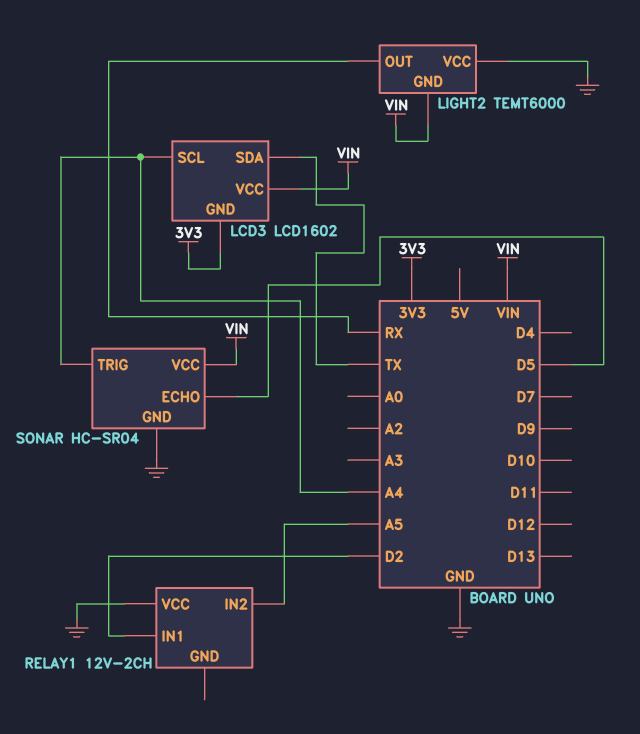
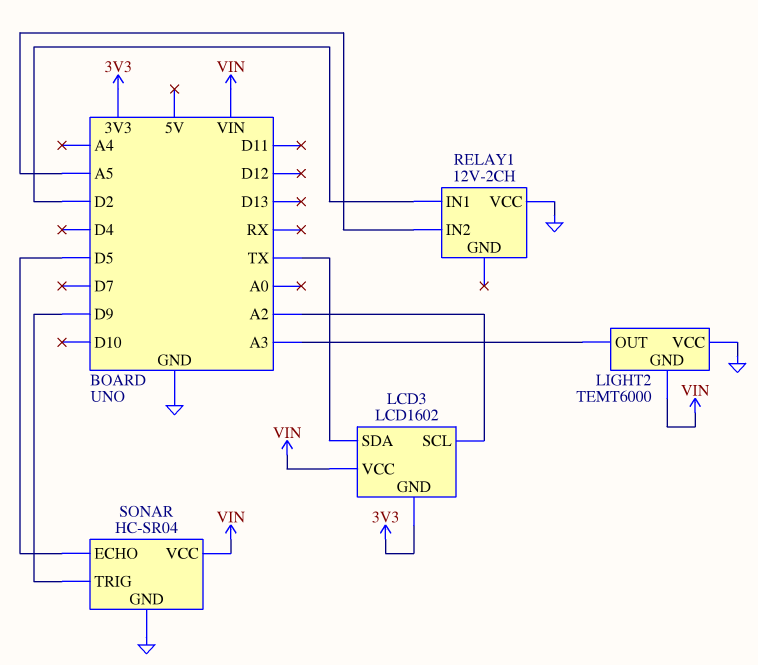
LCD3 pin SCL: A4 -> A2
LIGHT2 pin OUT: RX -> A3
SONAR pin TRIG: A4 -> D9

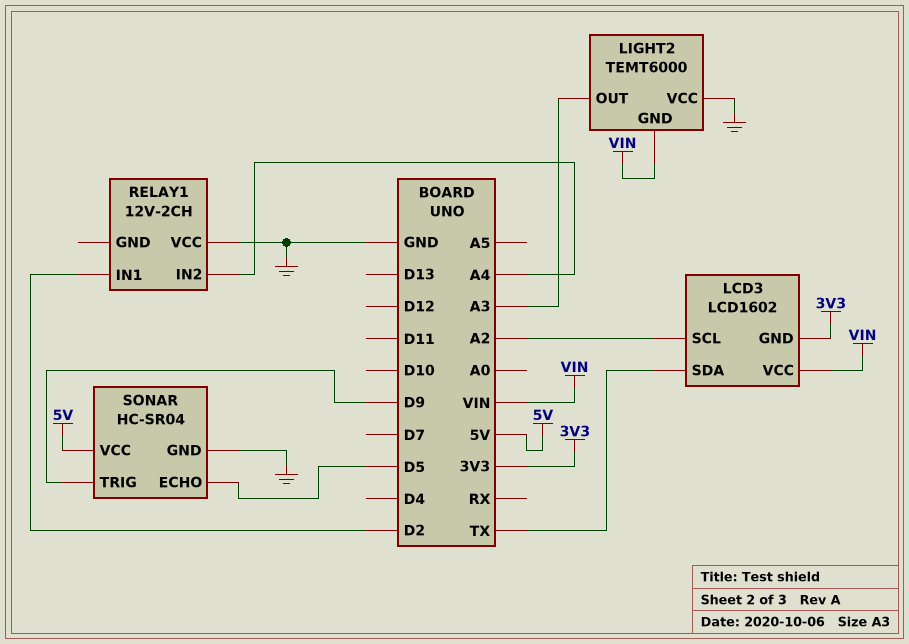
RELAY1 pin IN2: A5 -> A4
SONAR pin VCC: VIN -> 5V

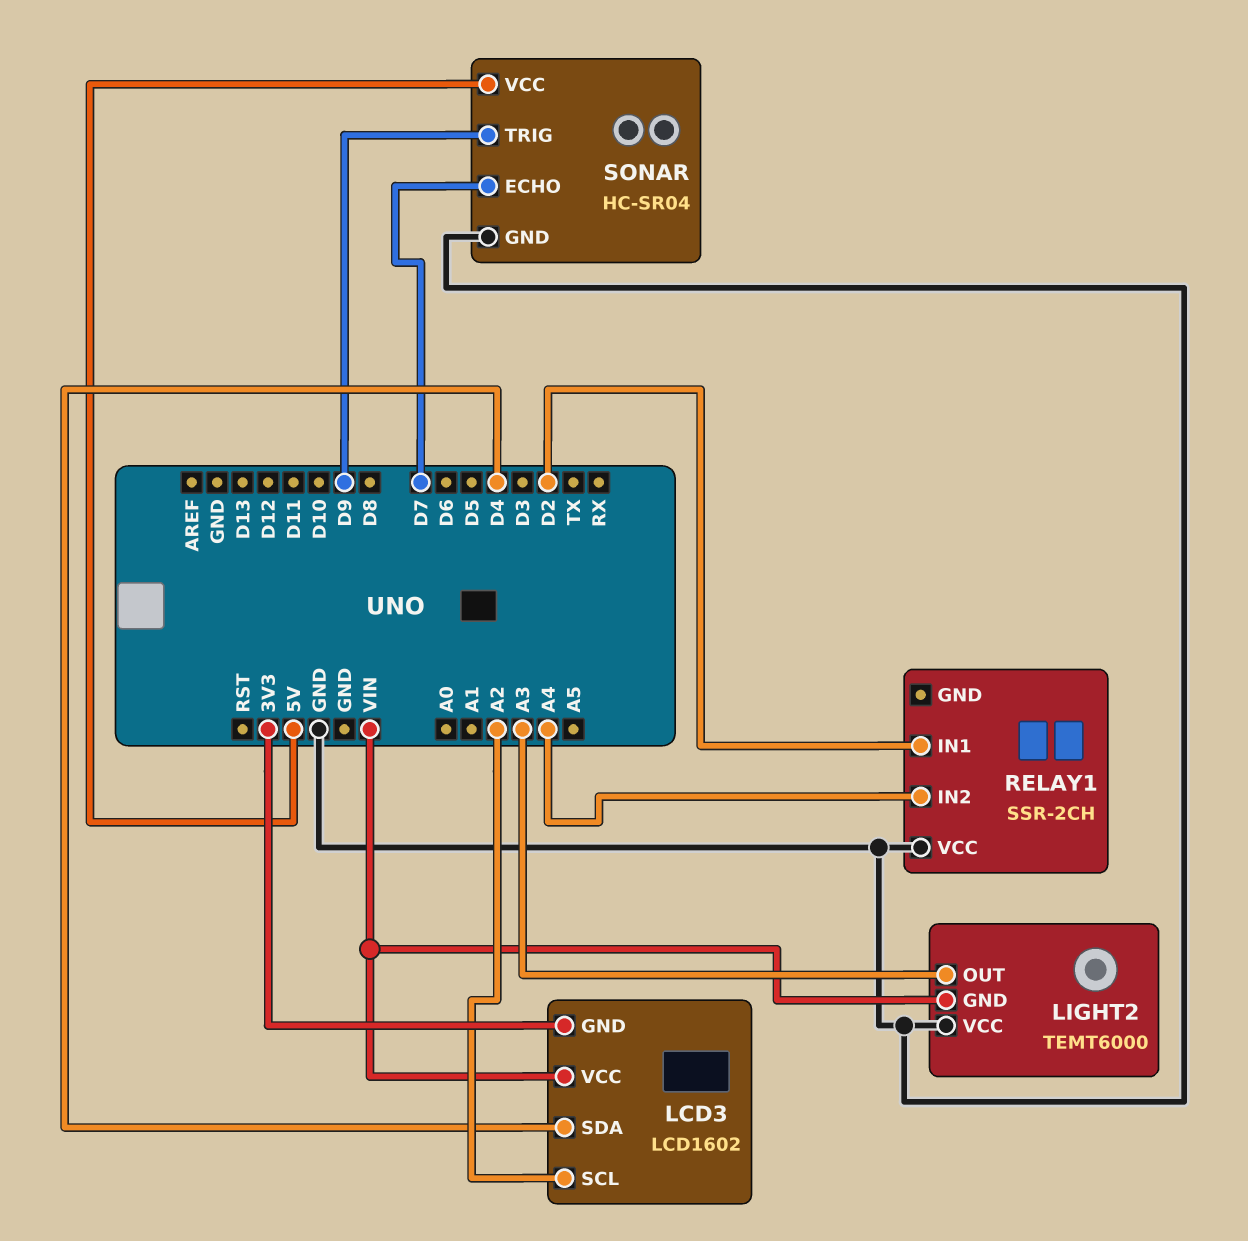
LCD3 pin SDA: TX -> D4
RELAY1: 12V-2CH -> SSR-2CH
SONAR pin ECHO: D5 -> D7

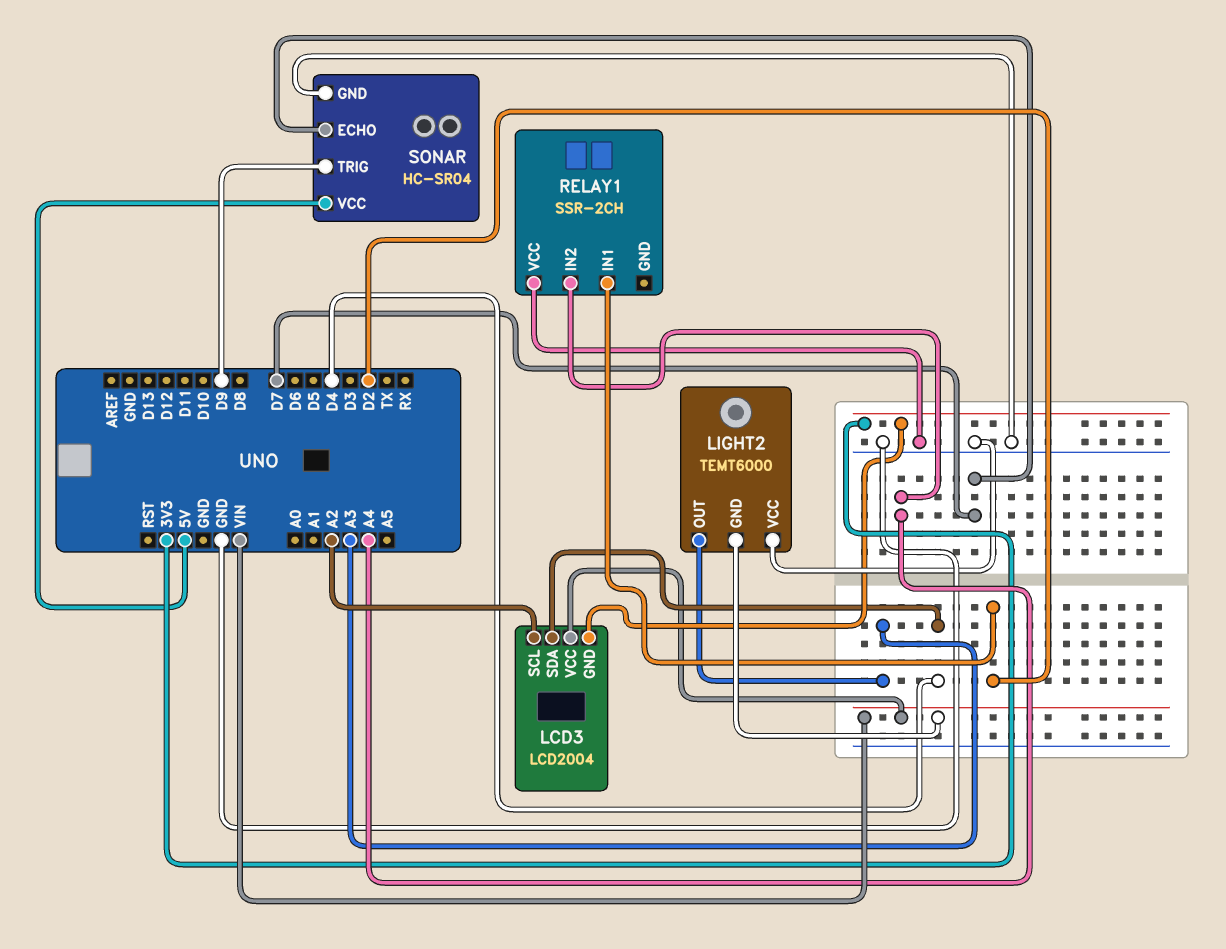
LCD3: LCD1602 -> LCD2004

